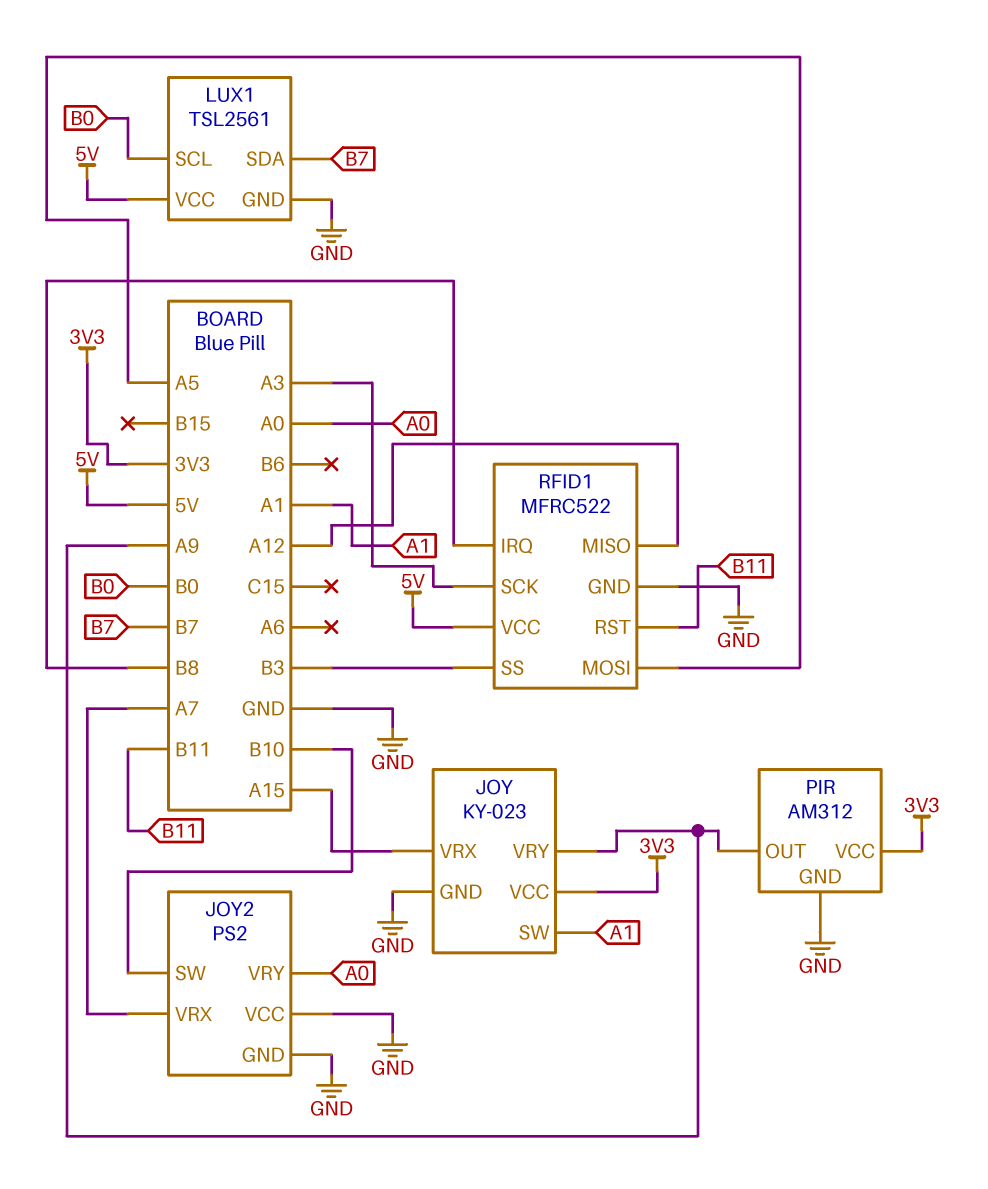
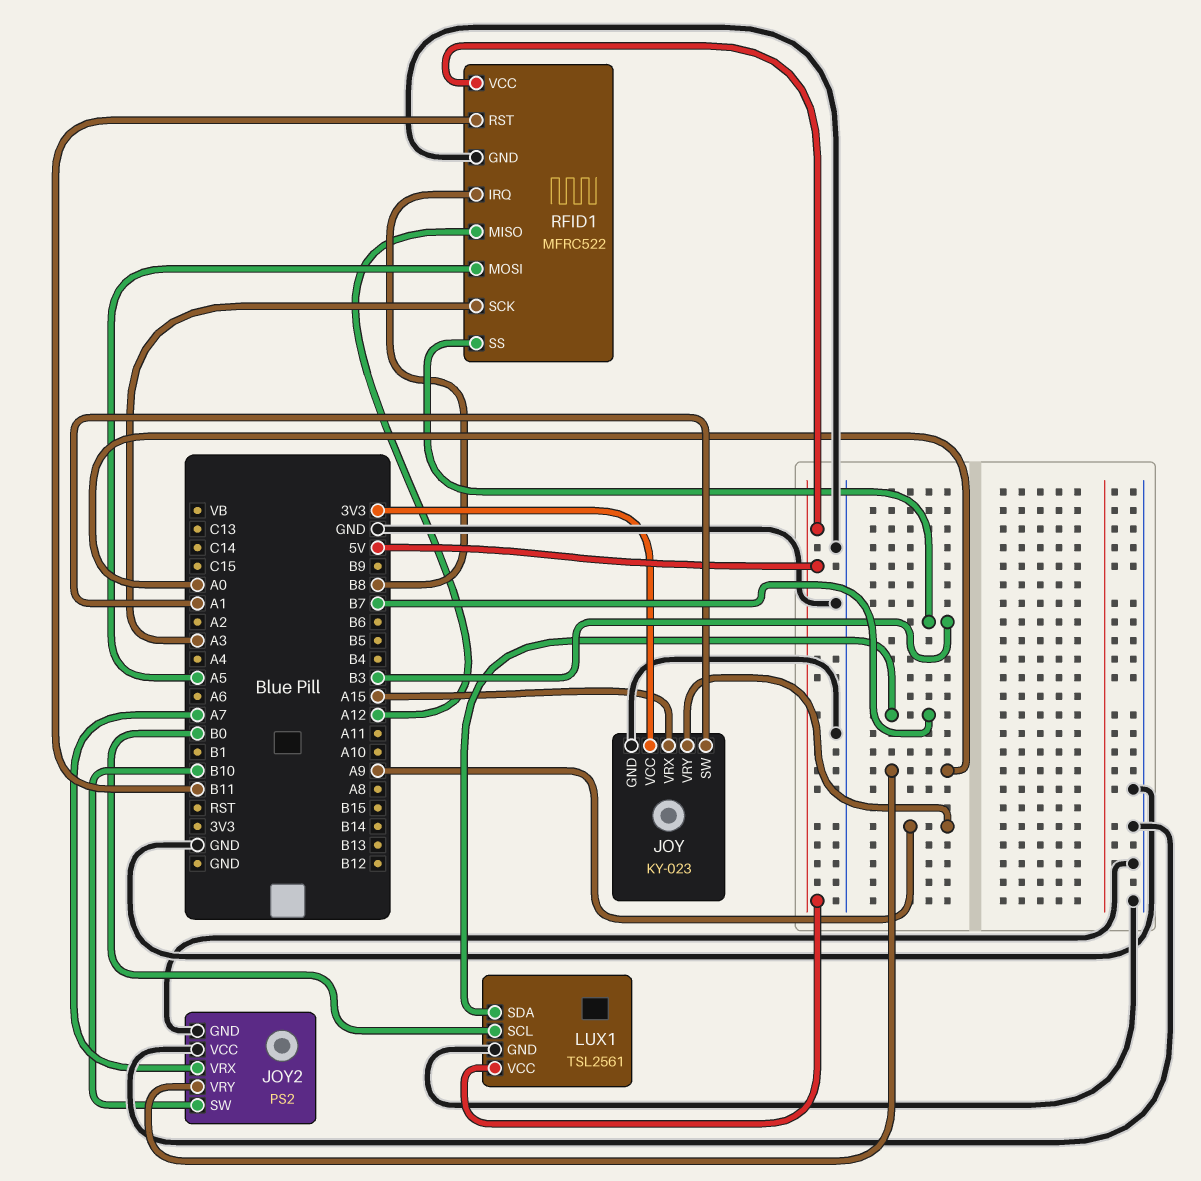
PIR: AM312 -> none
PIR pin GND: GND -> none
PIR pin OUT: A9 -> none
PIR pin VCC: 3V3 -> none

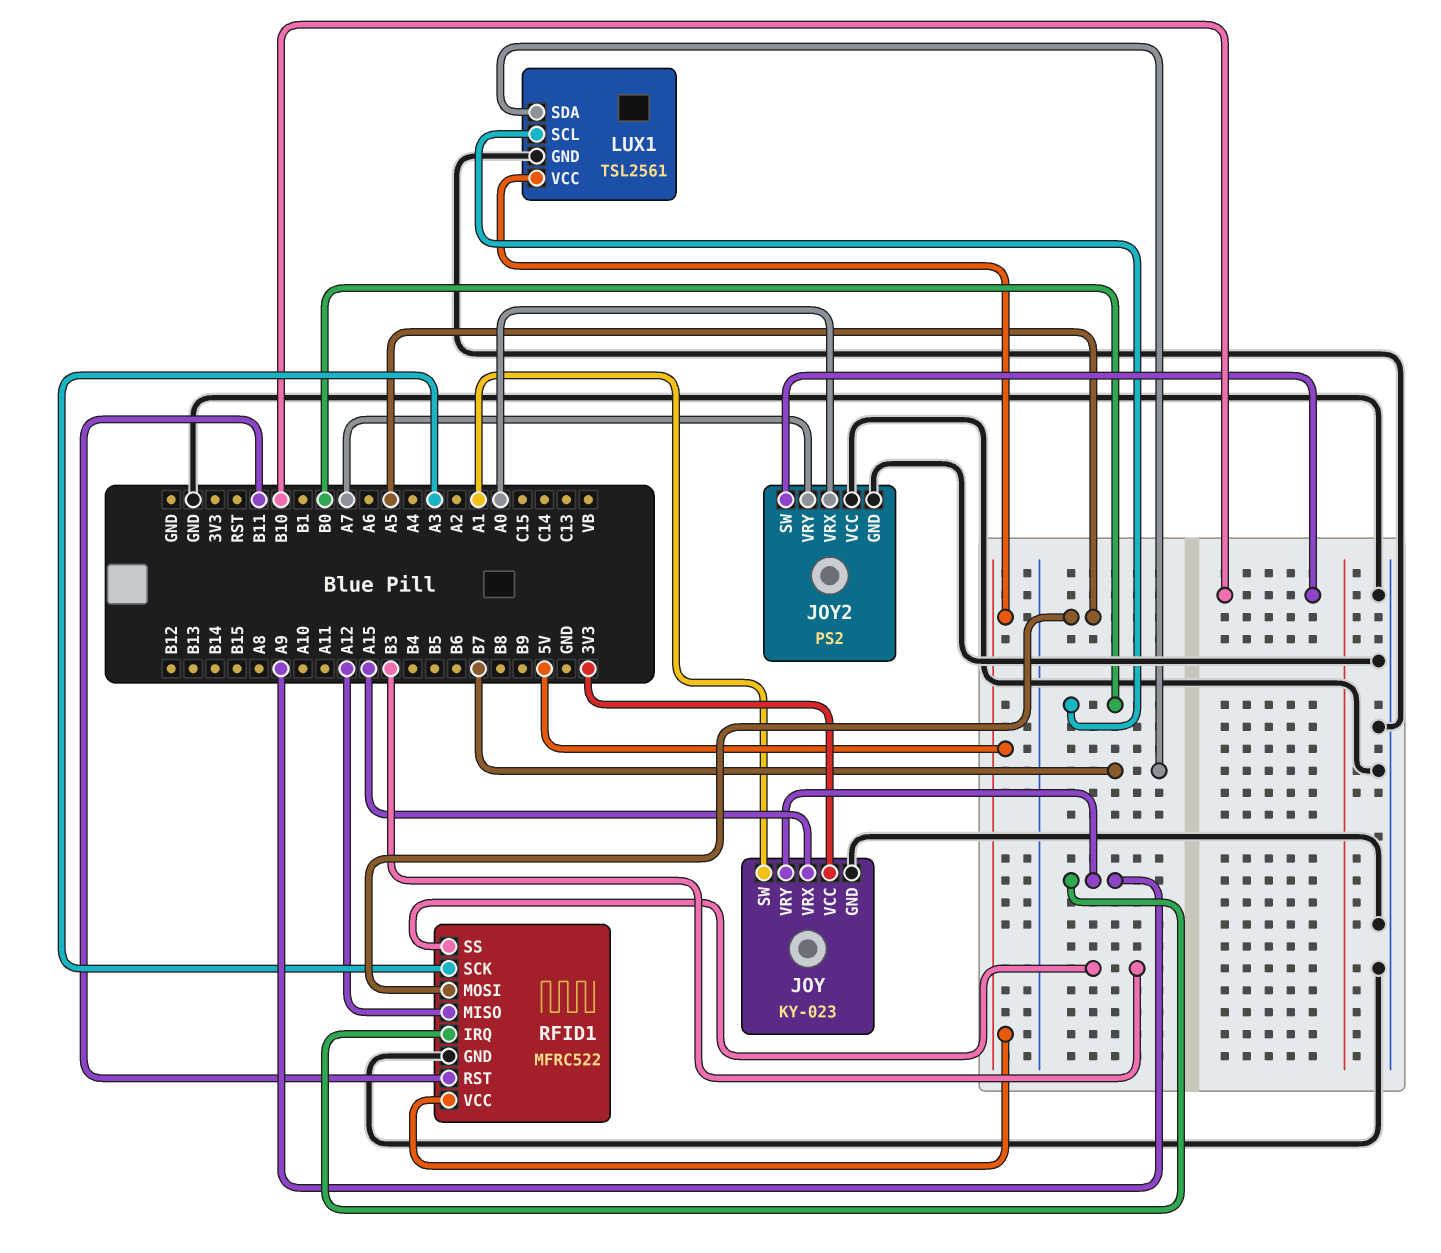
JOY2 pin VRX: A7 -> A0
JOY2 pin VRY: A0 -> A7
RFID1 pin IRQ: B8 -> A9

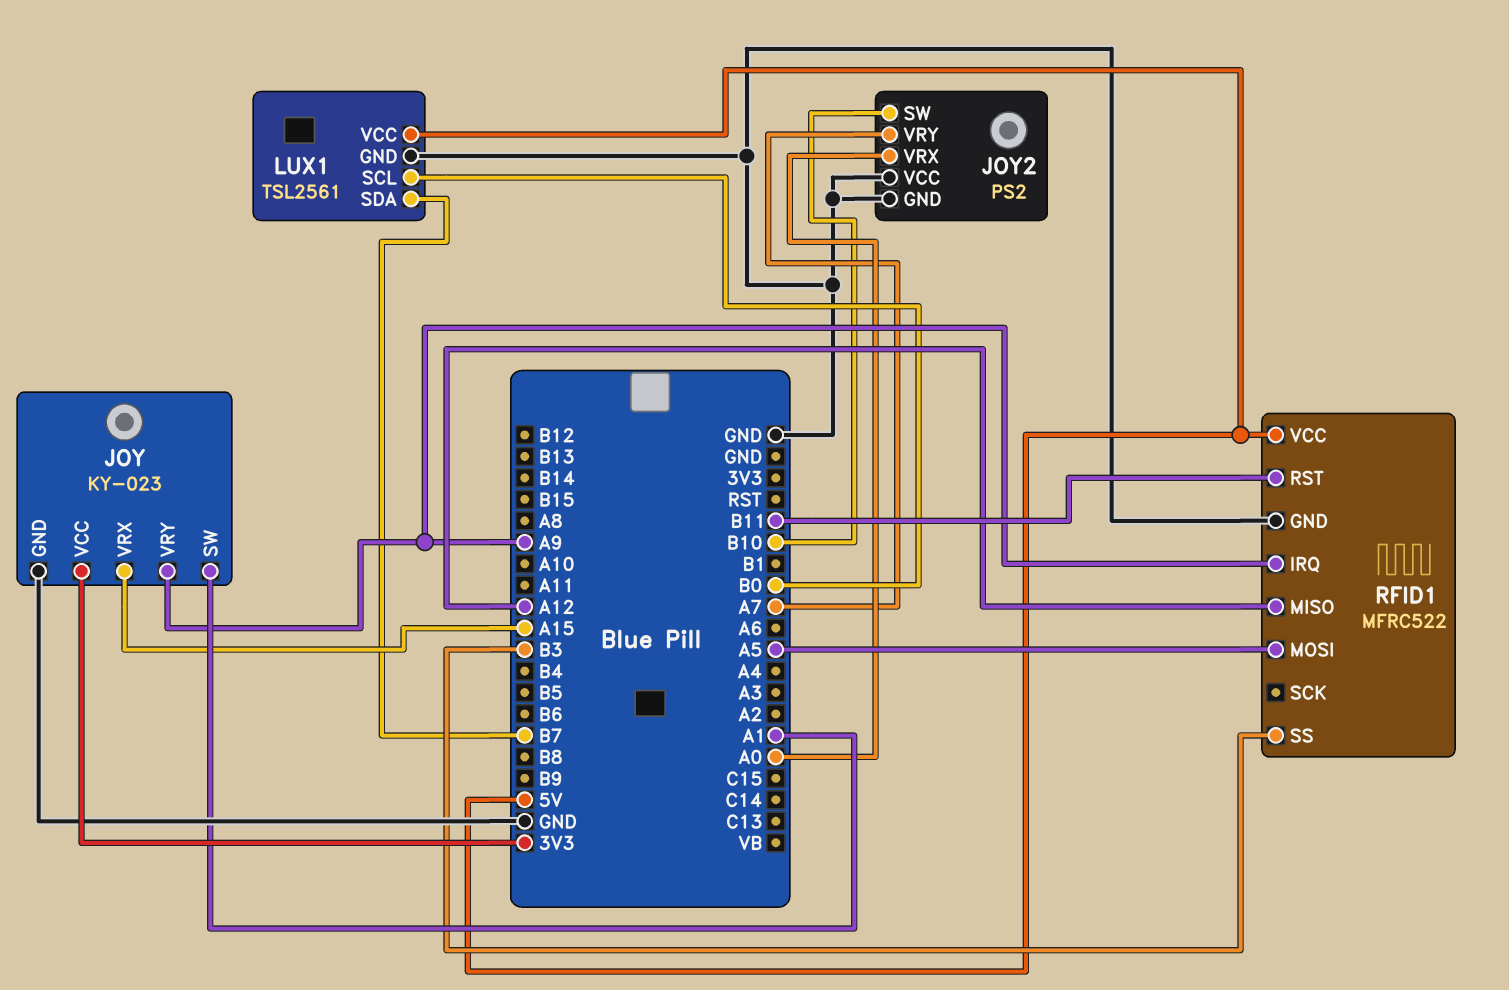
RFID1 pin SCK: A3 -> none

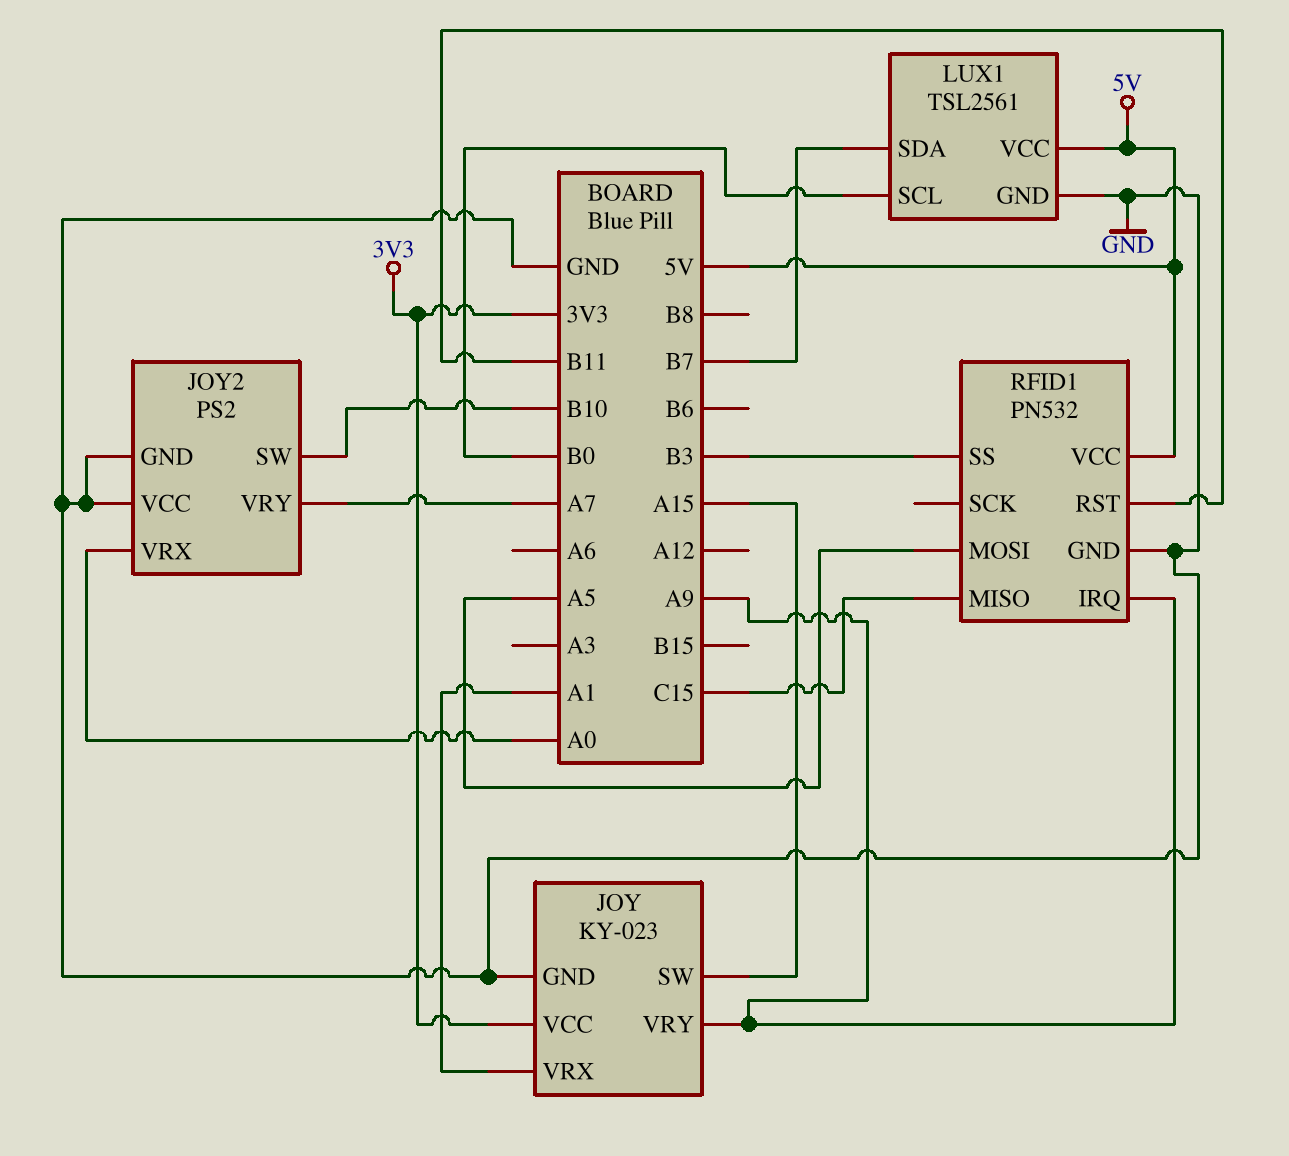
JOY pin SW: A1 -> A15
JOY pin VRX: A15 -> A1
RFID1: MFRC522 -> PN532
RFID1 pin MISO: A12 -> C15

